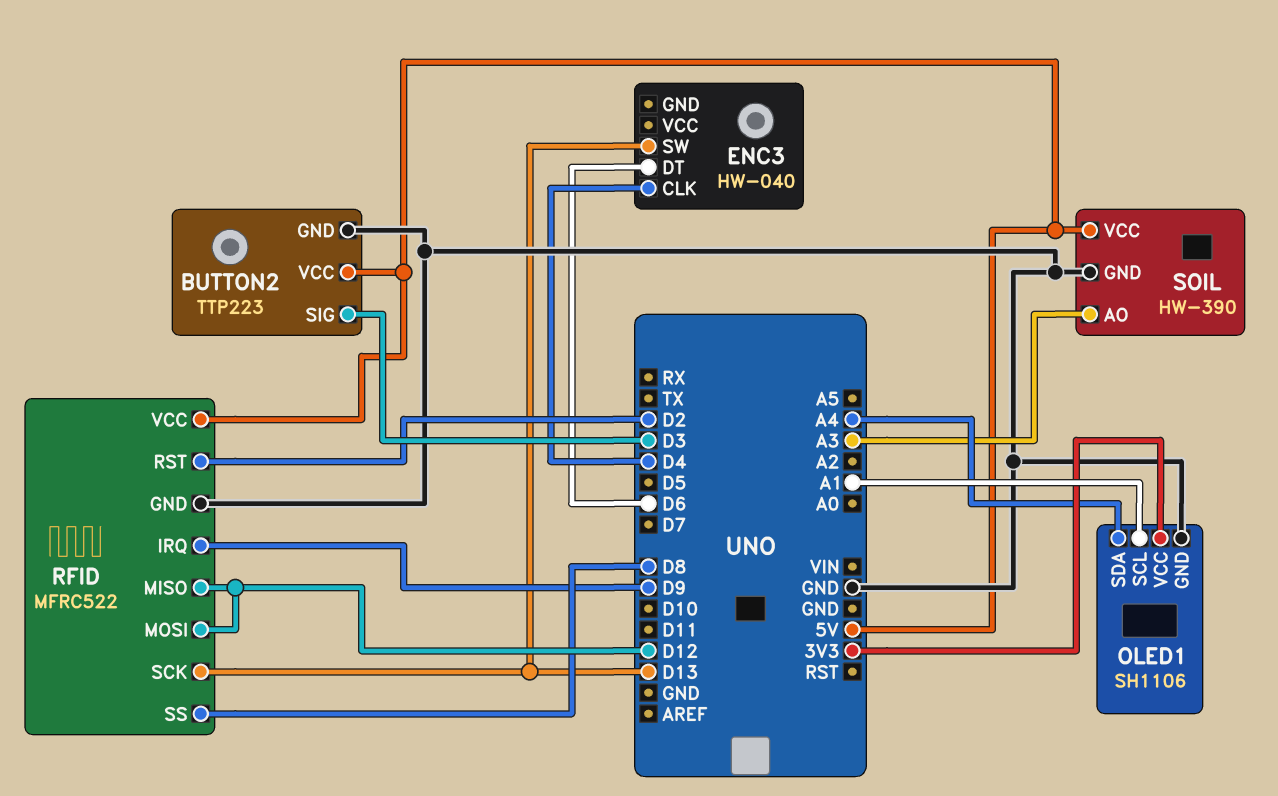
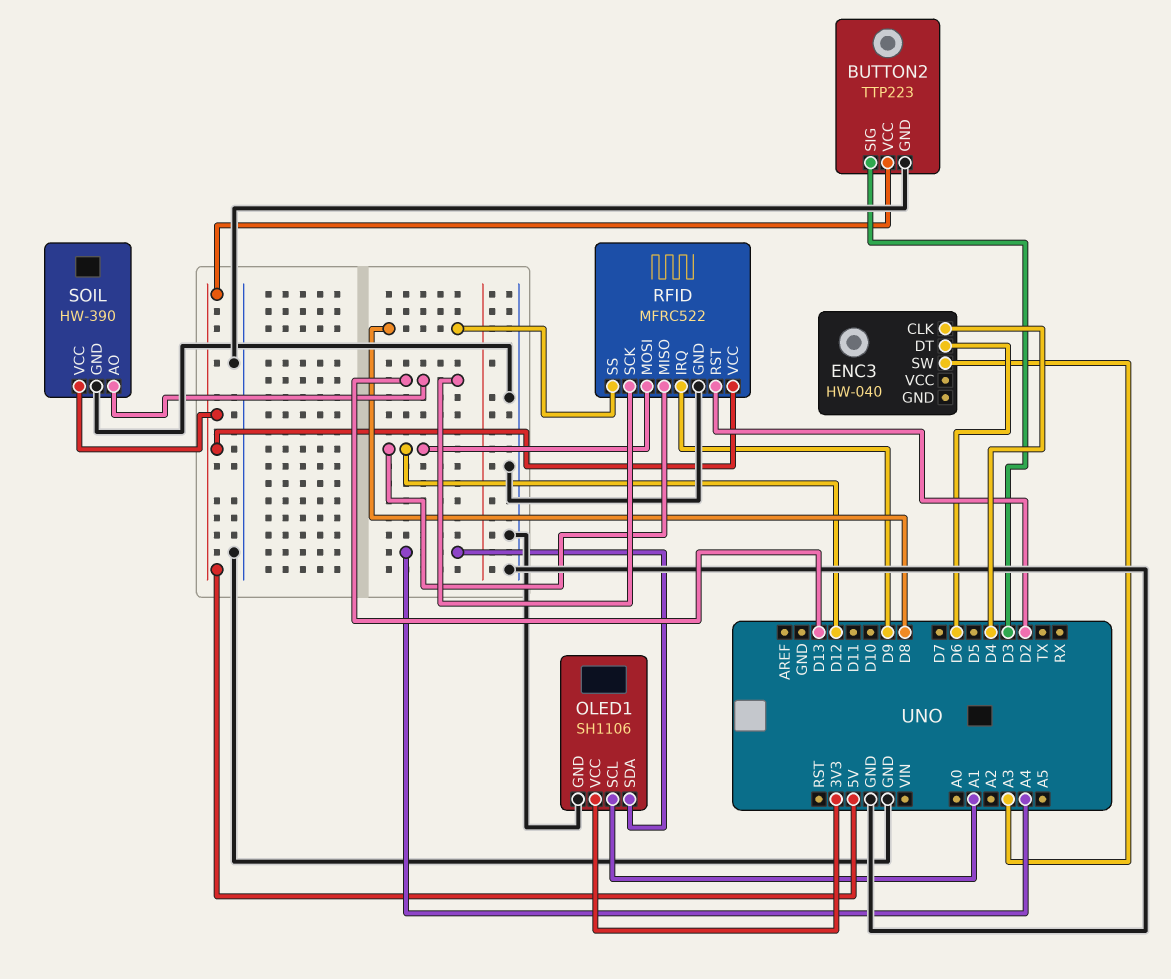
ENC3 pin SW: D13 -> A3
SOIL pin AO: A3 -> D13

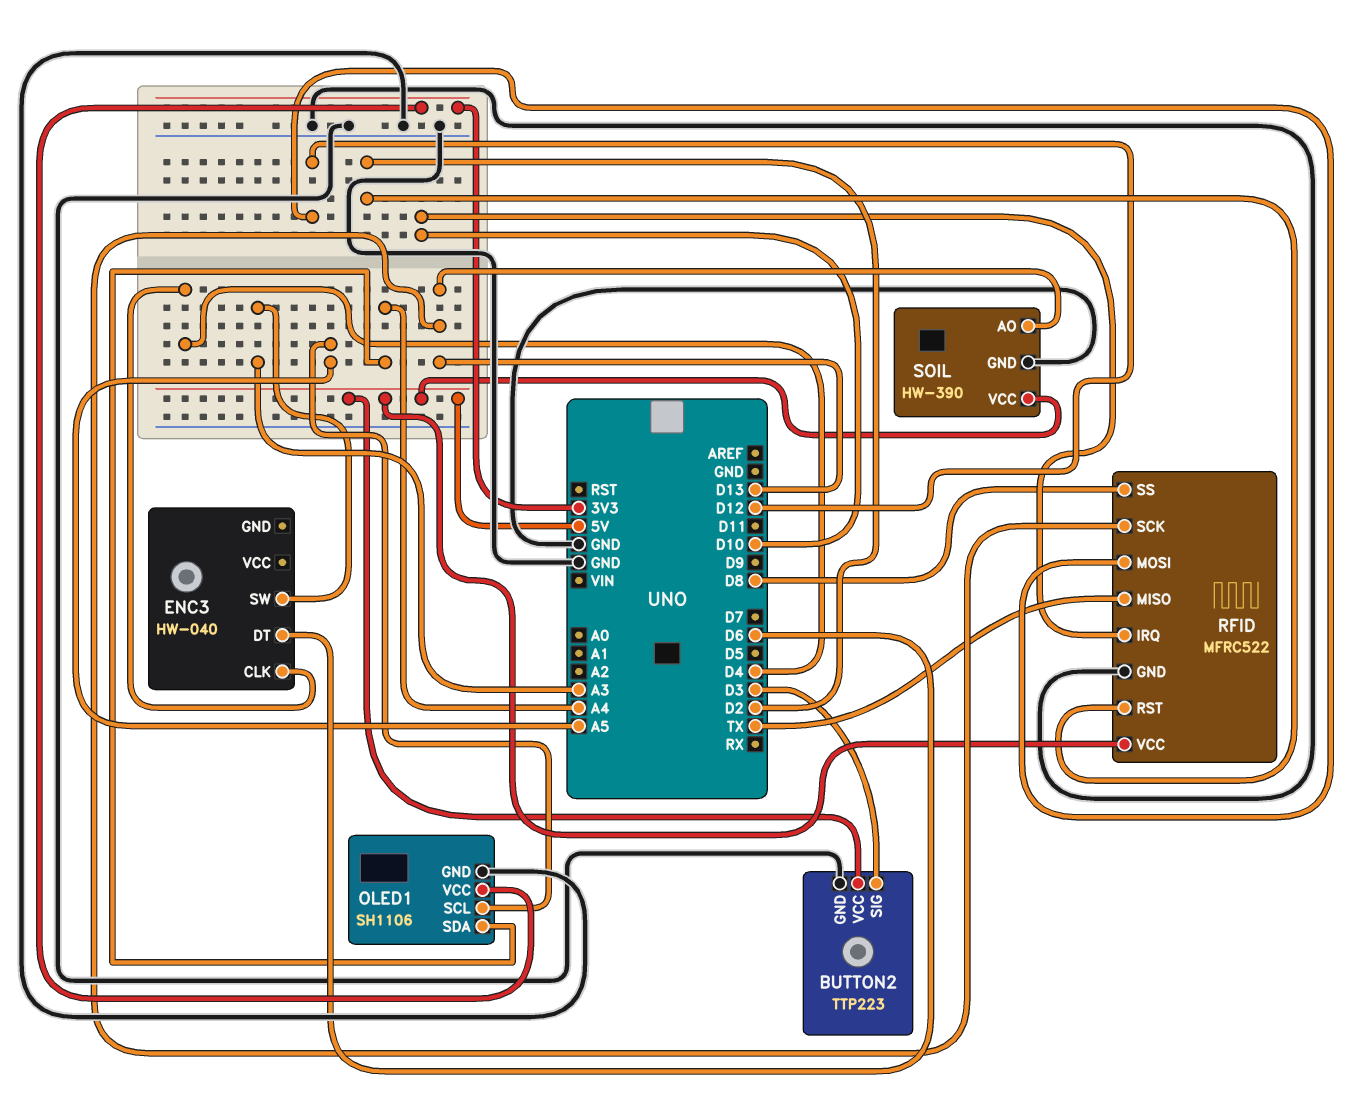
OLED1 pin SCL: A1 -> A5
RFID pin IRQ: D9 -> D10
RFID pin MISO: D12 -> TX

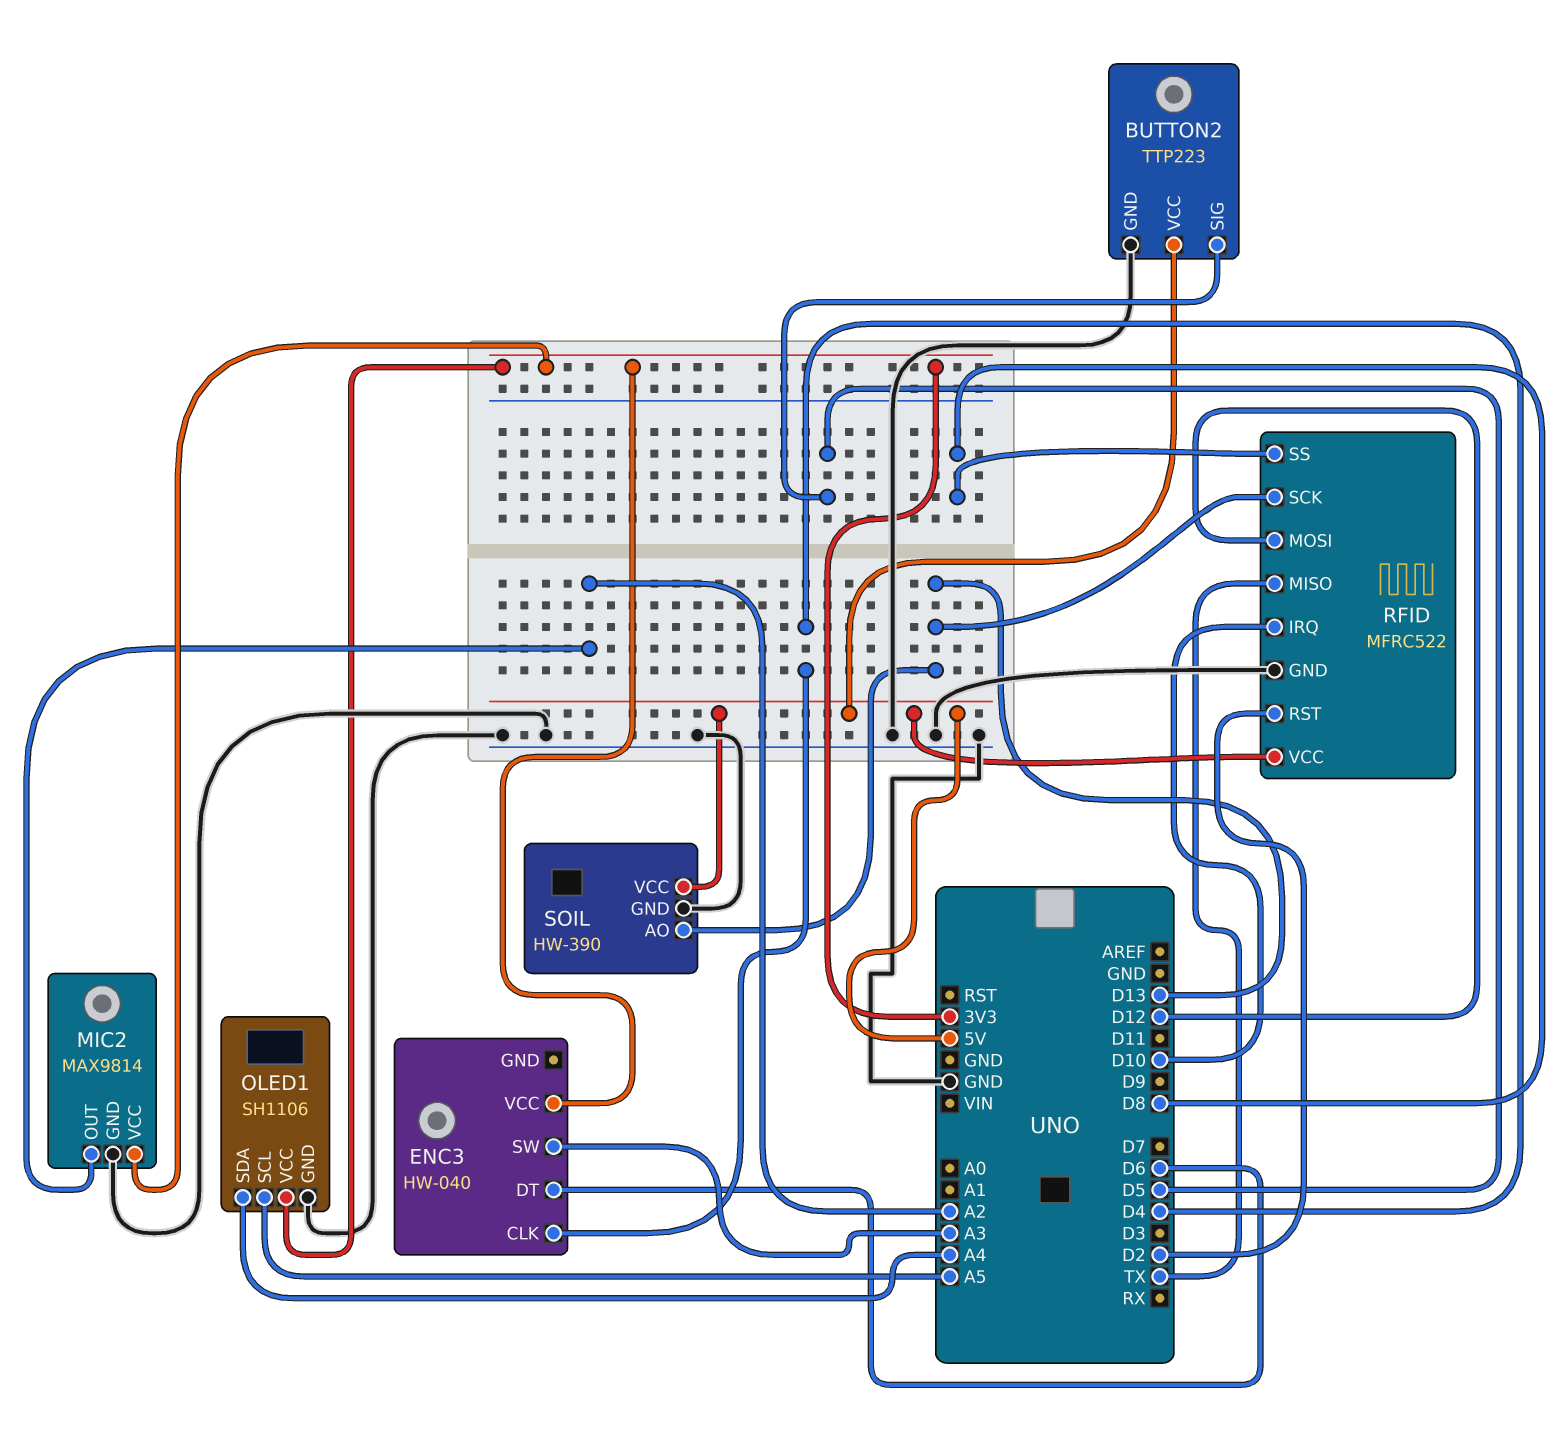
BUTTON2 pin SIG: D3 -> D5
ENC3 pin VCC: none -> 3V3
MIC2: none -> MAX9814
MIC2 pin GND: none -> GND
MIC2 pin OUT: none -> A2
MIC2 pin VCC: none -> 3V3

